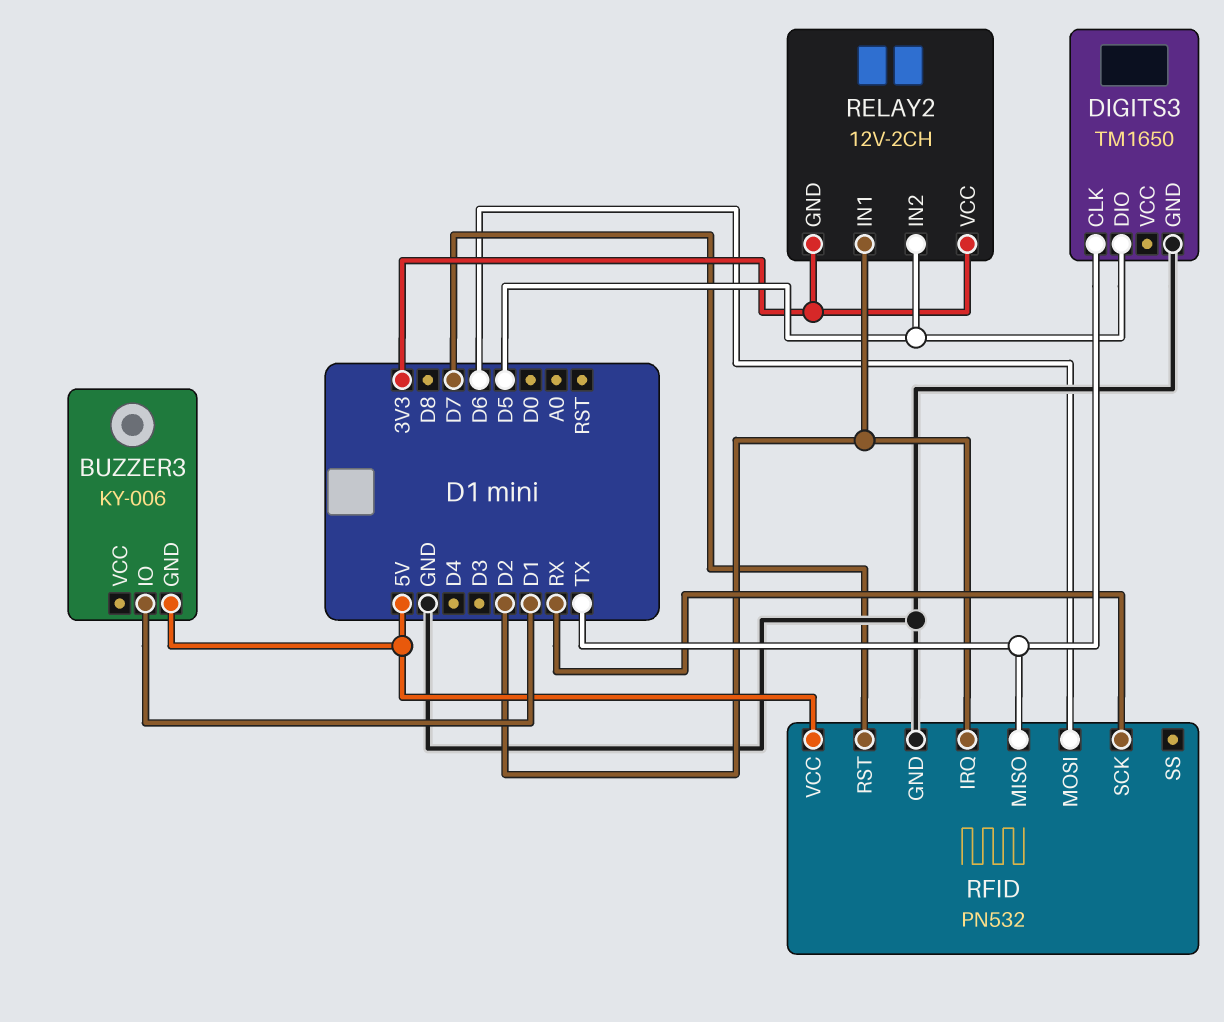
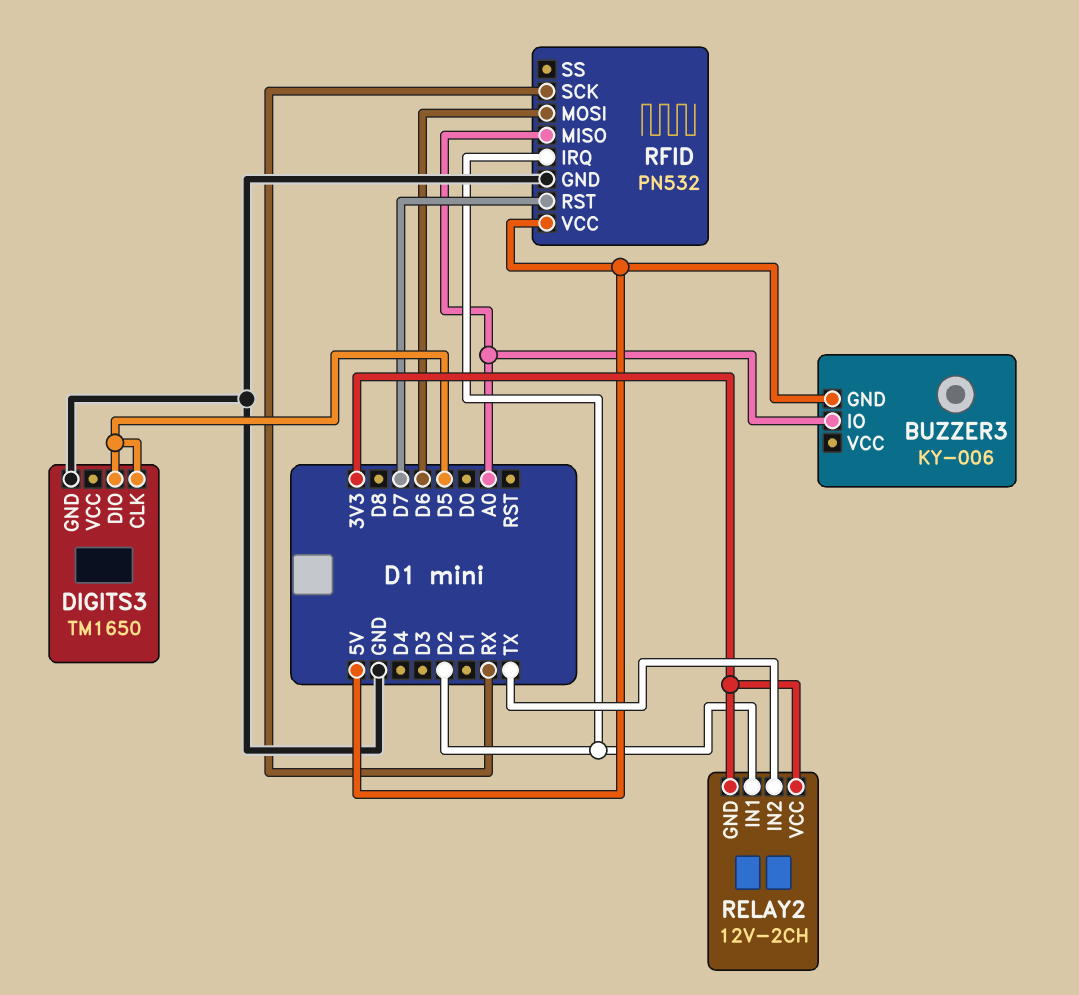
BUZZER3 pin IO: D1 -> A0
DIGITS3 pin CLK: TX -> D5
RELAY2 pin IN2: D5 -> TX
RFID pin MISO: TX -> A0

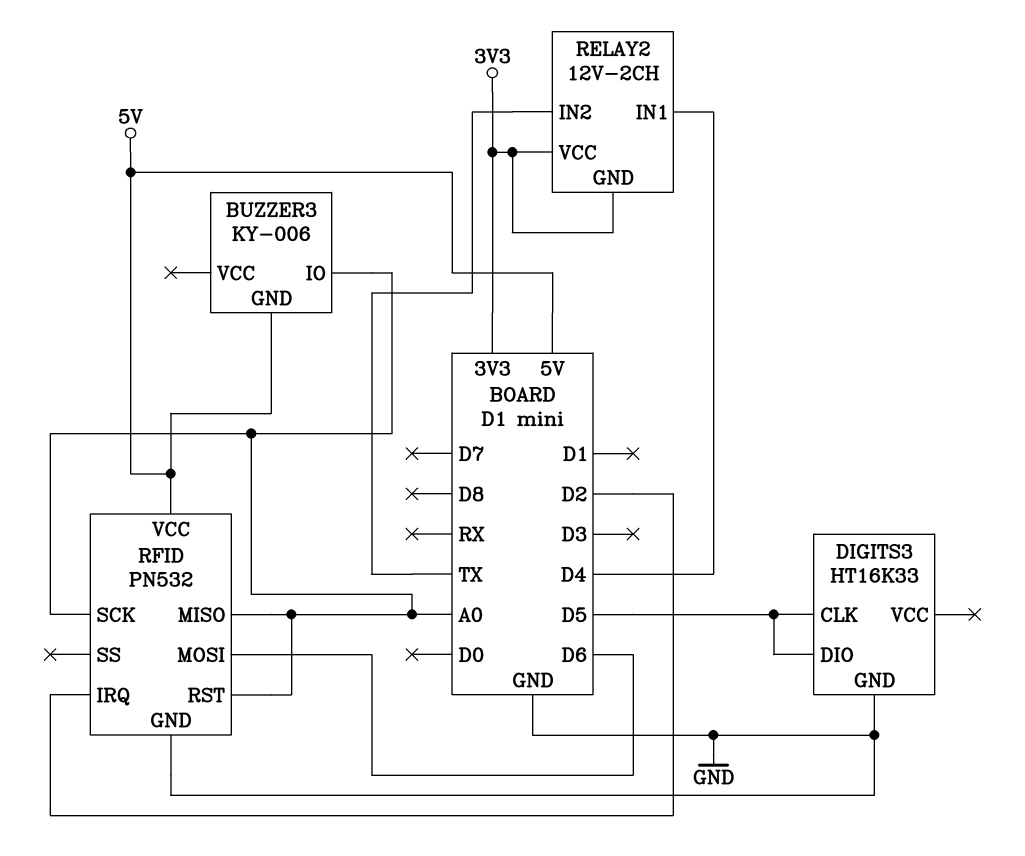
DIGITS3: TM1650 -> HT16K33
RELAY2 pin IN1: D2 -> D4
RFID pin RST: D7 -> A0
RFID pin SCK: RX -> A0

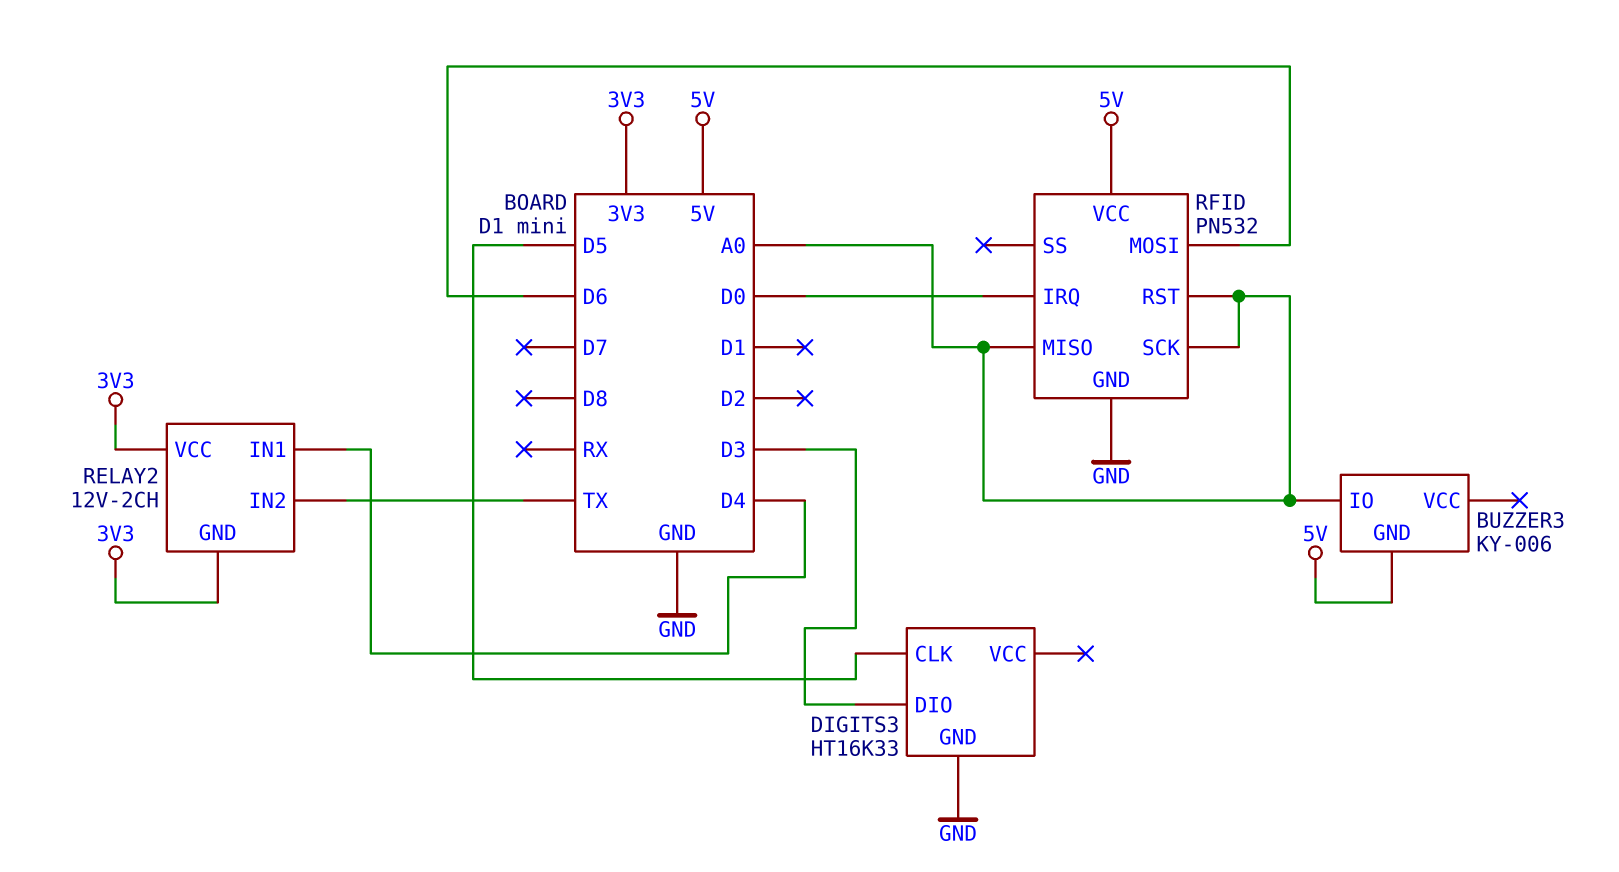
DIGITS3 pin DIO: D5 -> D3
RFID pin IRQ: D2 -> D0

